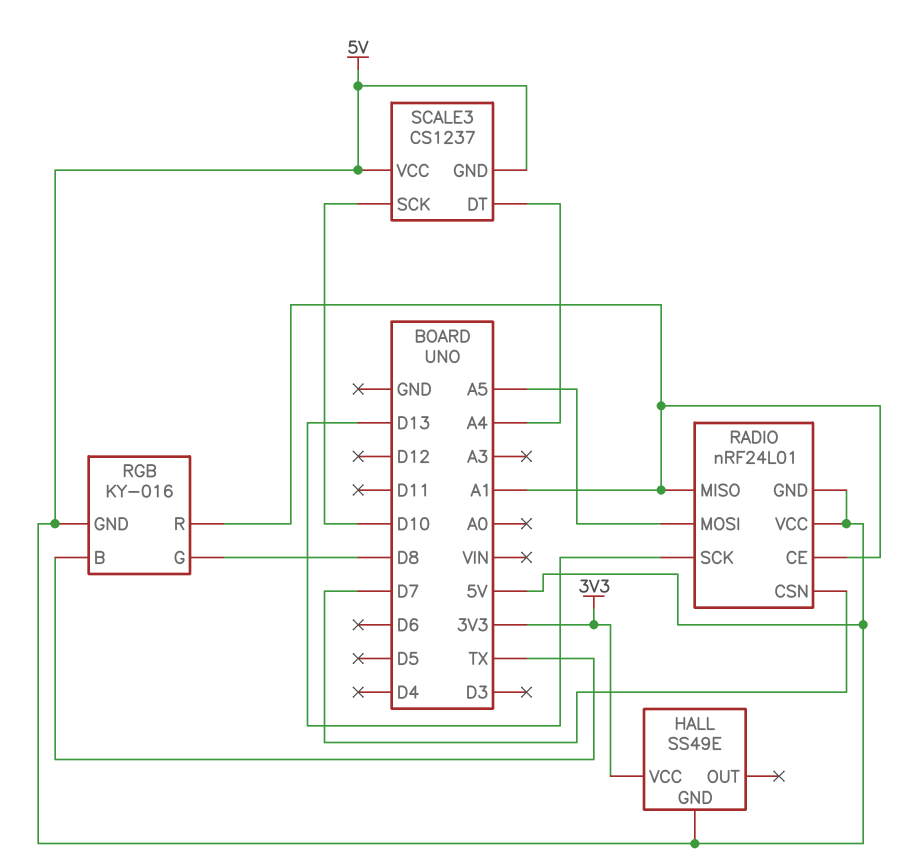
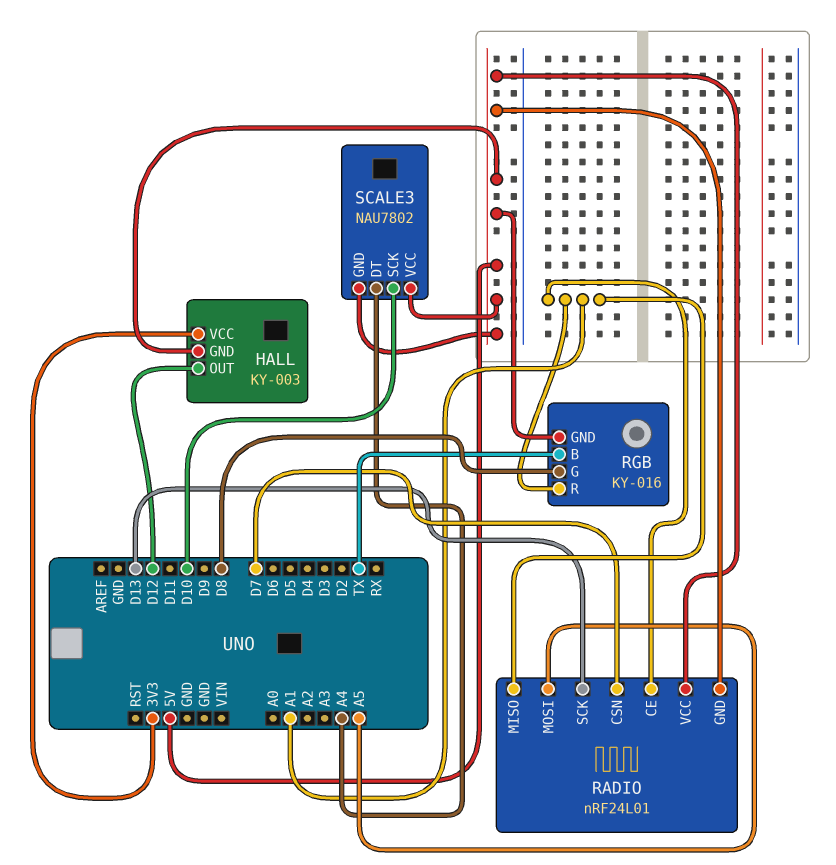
HALL: SS49E -> KY-003
HALL pin OUT: none -> D12
SCALE3: CS1237 -> NAU7802

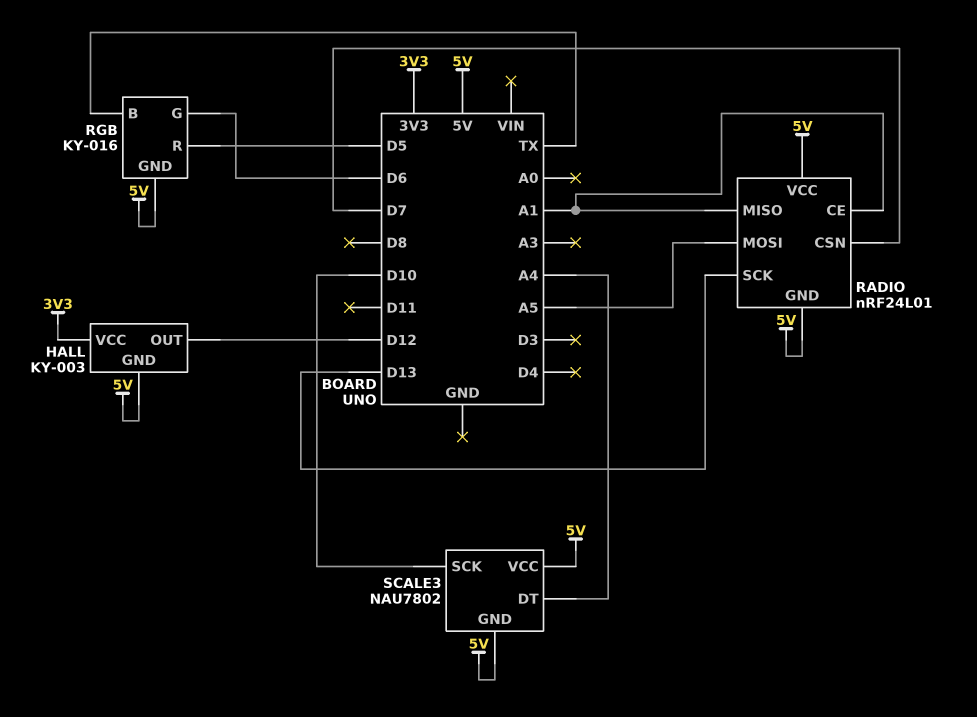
RGB pin G: D8 -> D6
RGB pin R: A1 -> D5

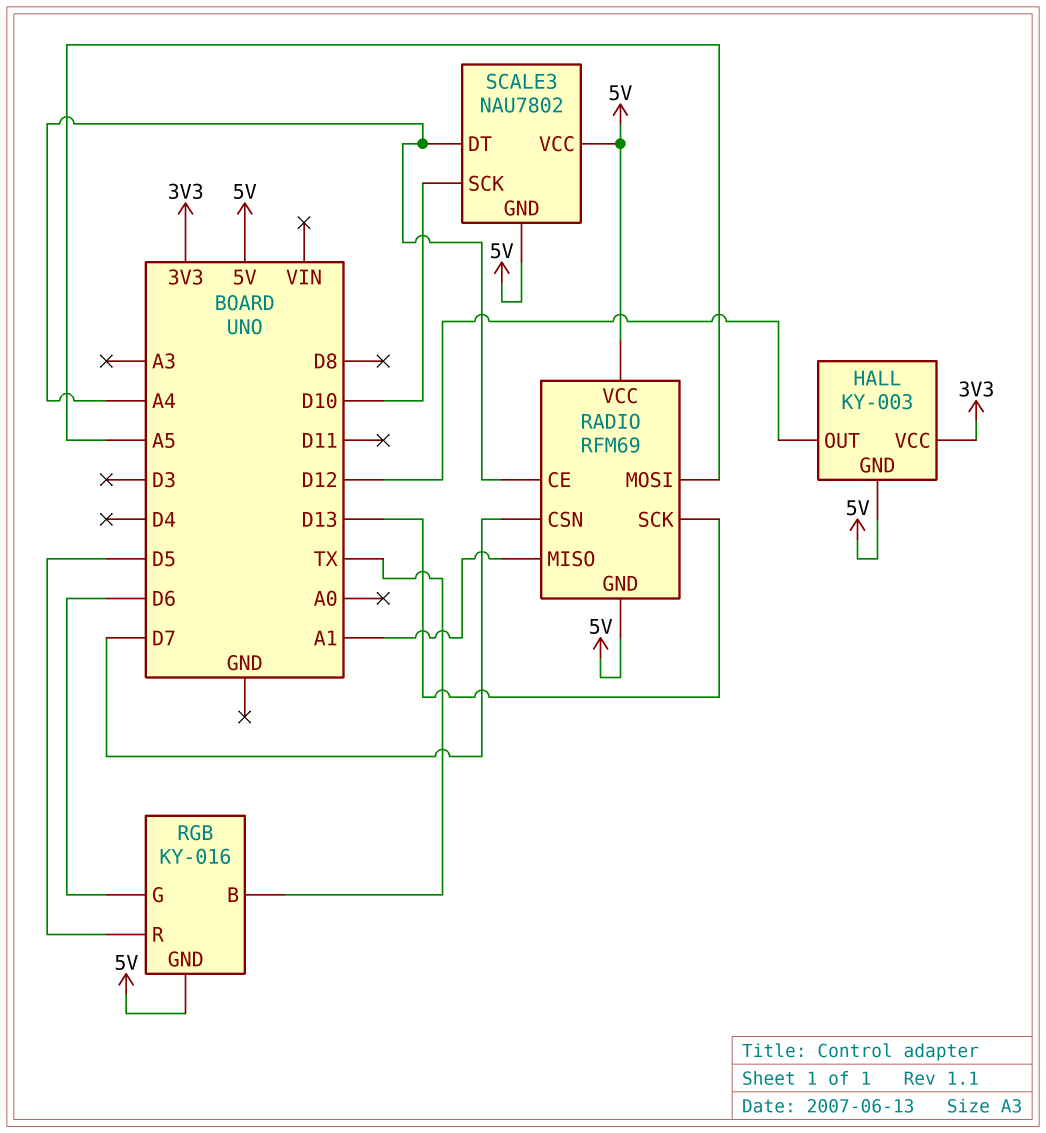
RADIO: nRF24L01 -> RFM69
RADIO pin CE: A1 -> A4

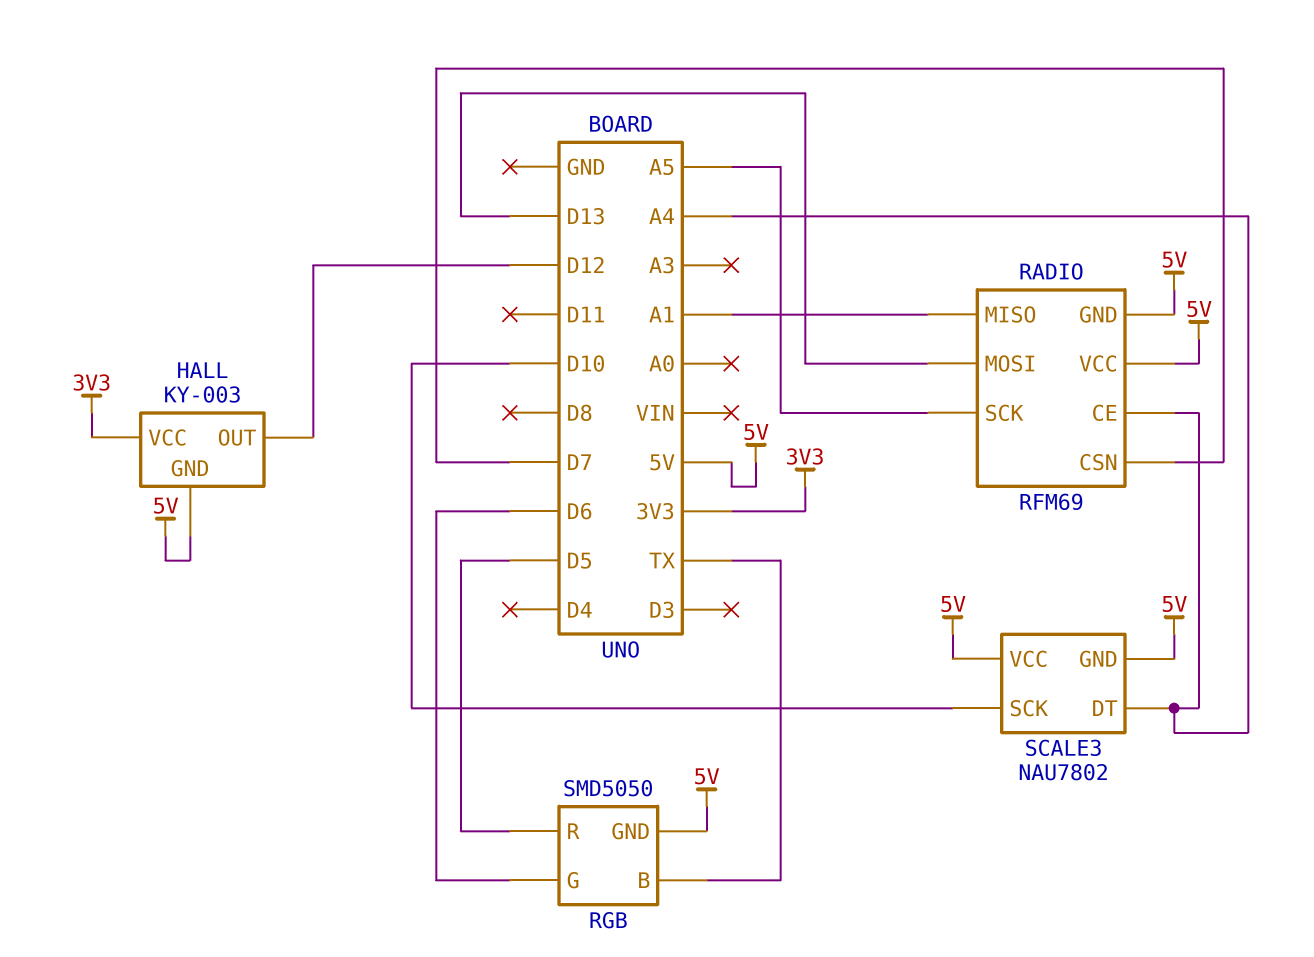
RADIO pin MOSI: A5 -> D13
RADIO pin SCK: D13 -> A5
RGB: KY-016 -> SMD5050

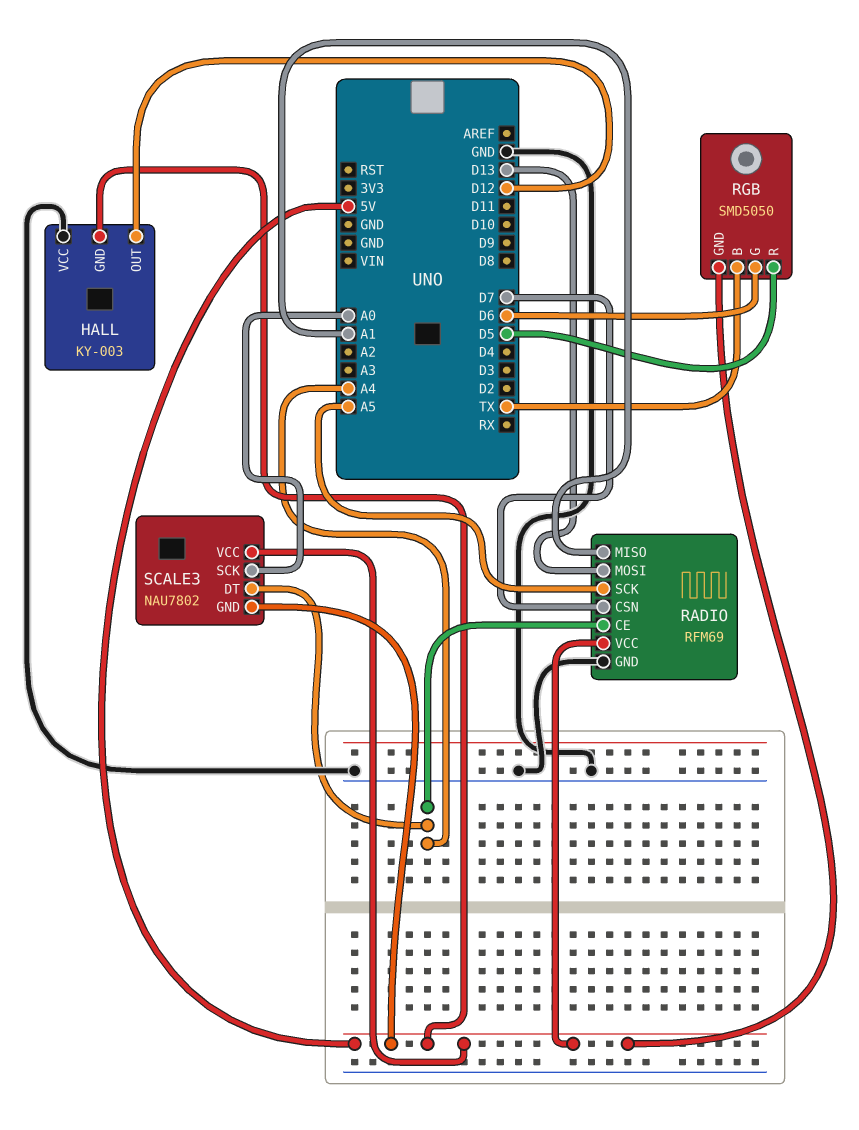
HALL pin VCC: 3V3 -> GND
RADIO pin GND: 5V -> GND
SCALE3 pin SCK: D10 -> A0

